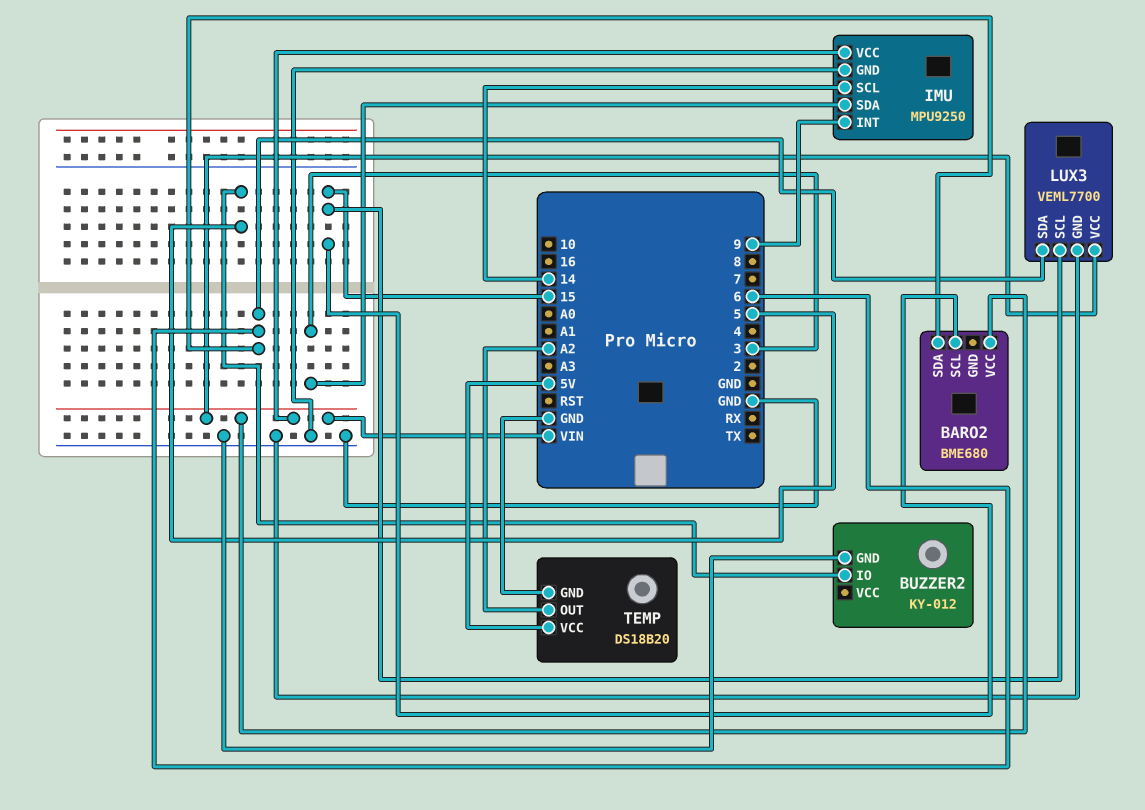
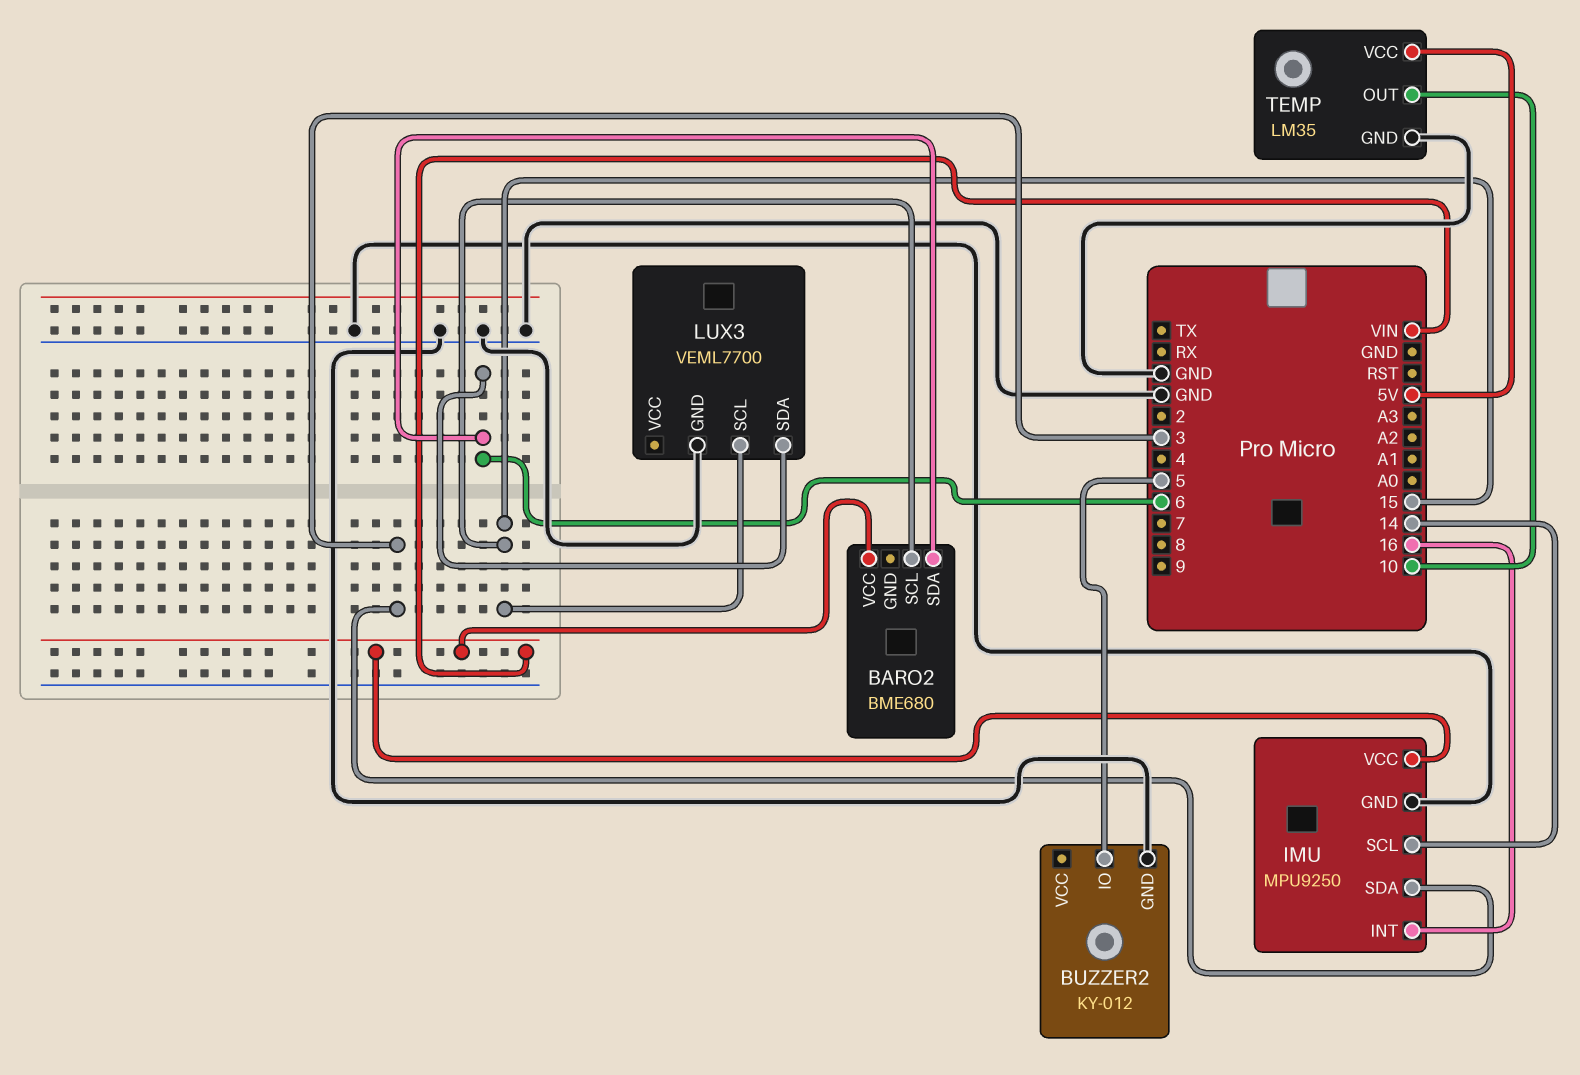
IMU pin INT: 9 -> 16
LUX3 pin VCC: VIN -> none
TEMP: DS18B20 -> LM35
TEMP pin OUT: A2 -> 10

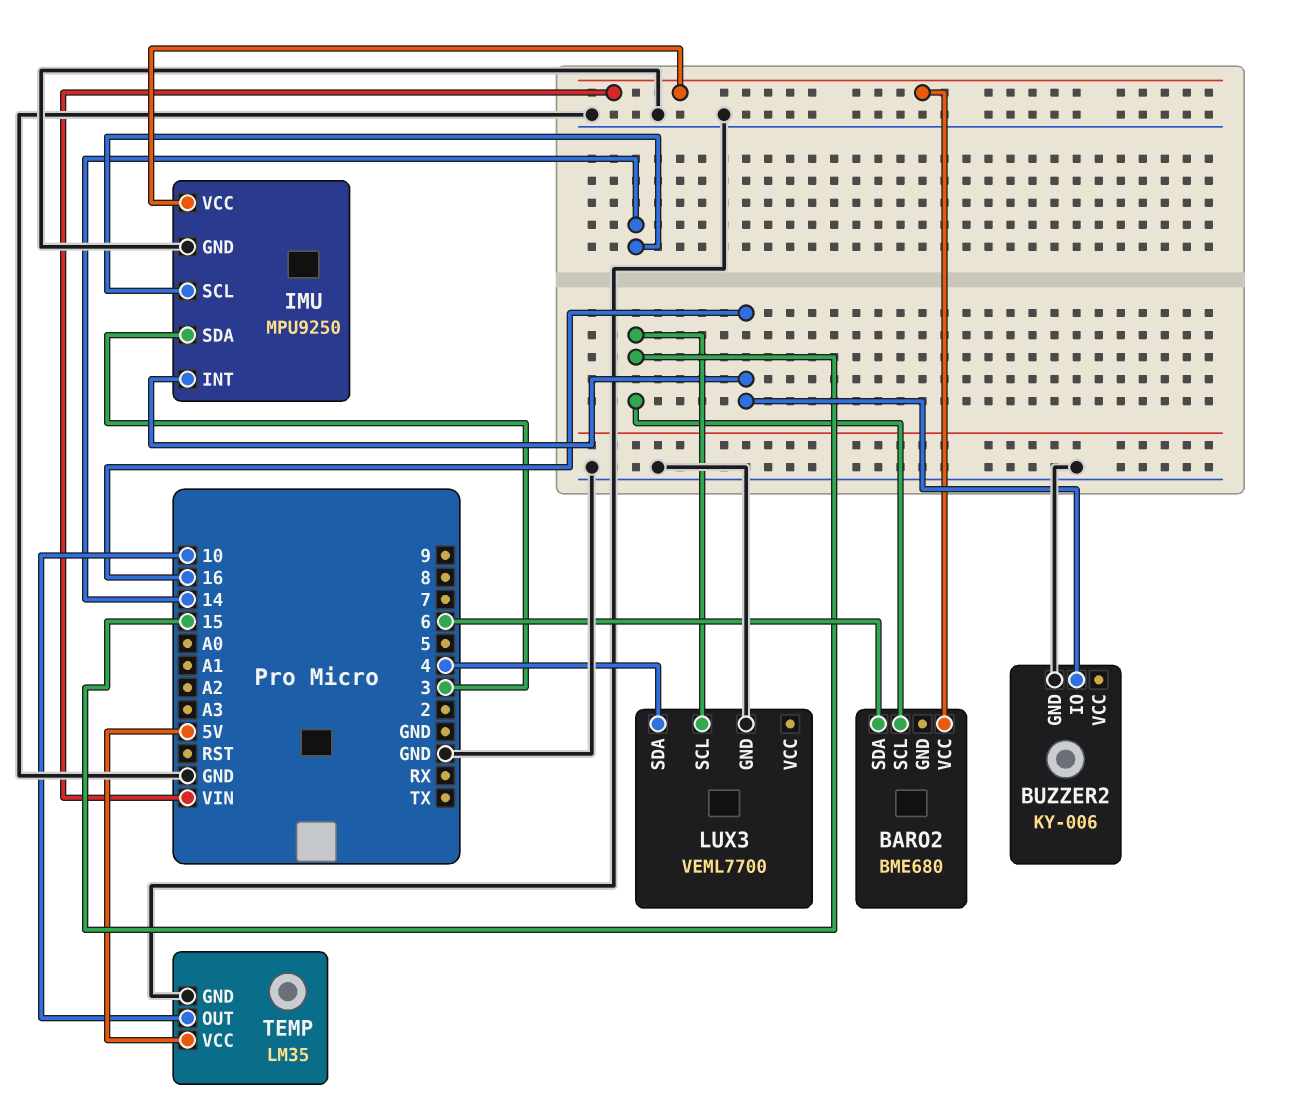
BUZZER2: KY-012 -> KY-006
BUZZER2 pin IO: 5 -> 16
LUX3 pin SDA: 6 -> 4

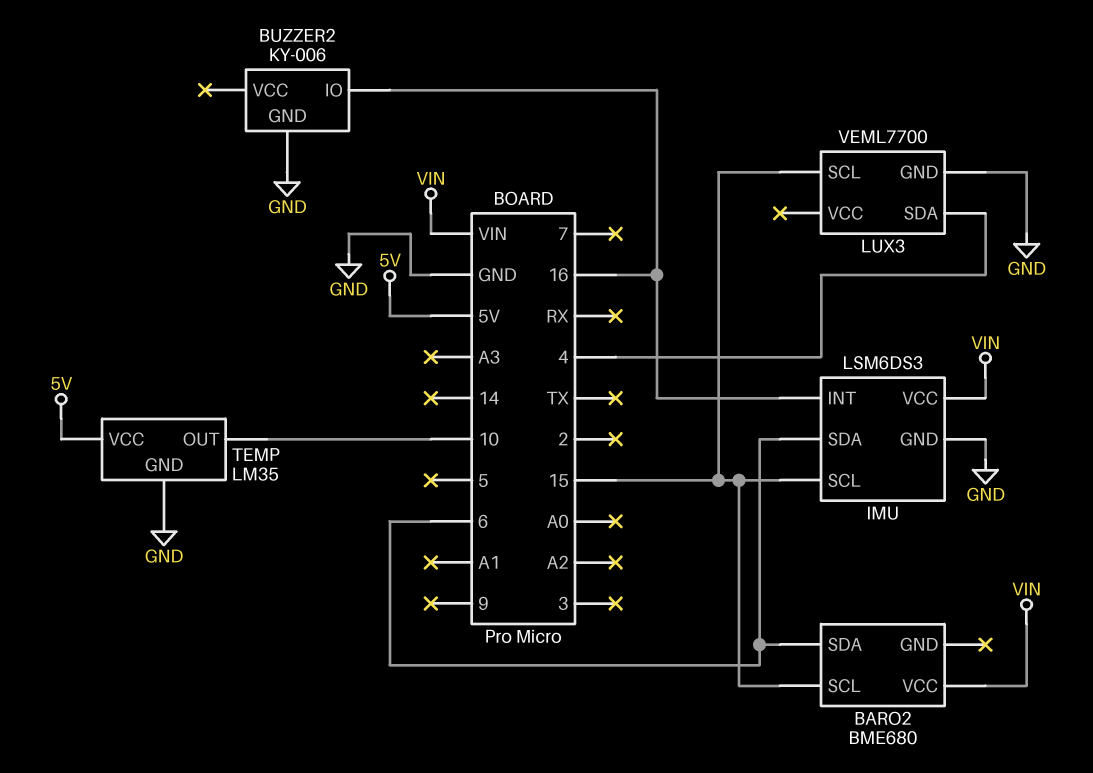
IMU: MPU9250 -> LSM6DS3
IMU pin SCL: 14 -> 15
IMU pin SDA: 3 -> 6

